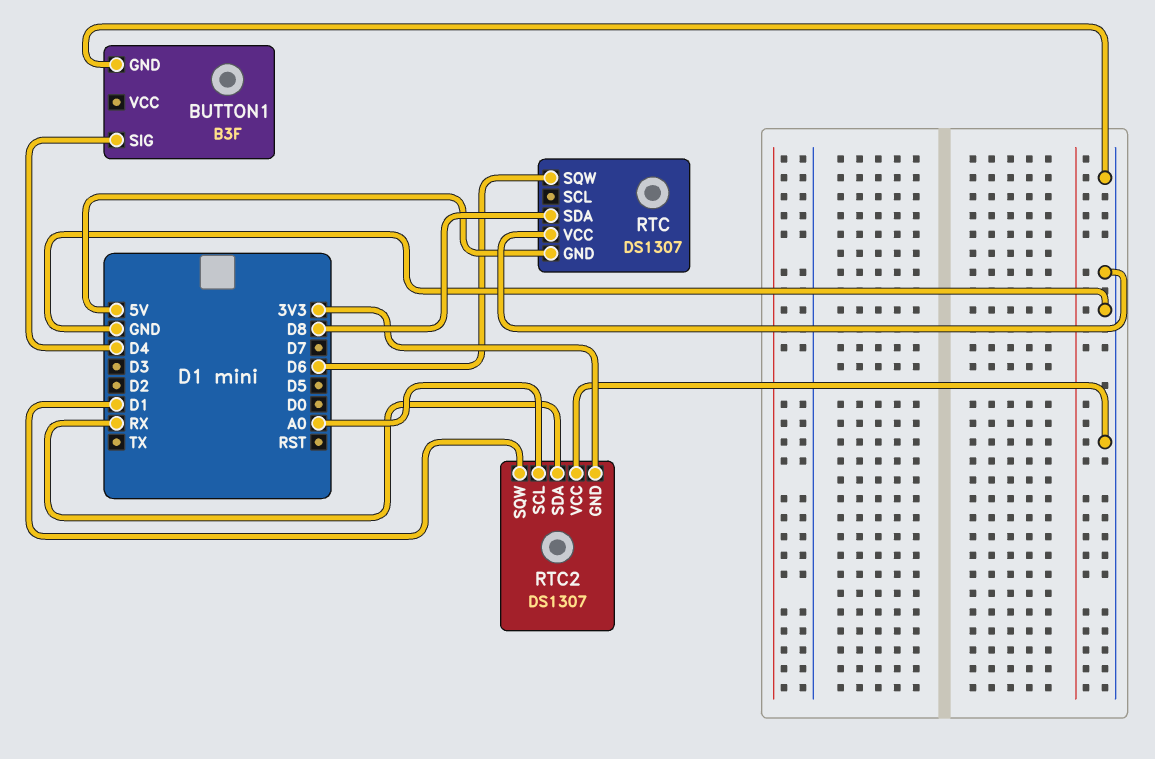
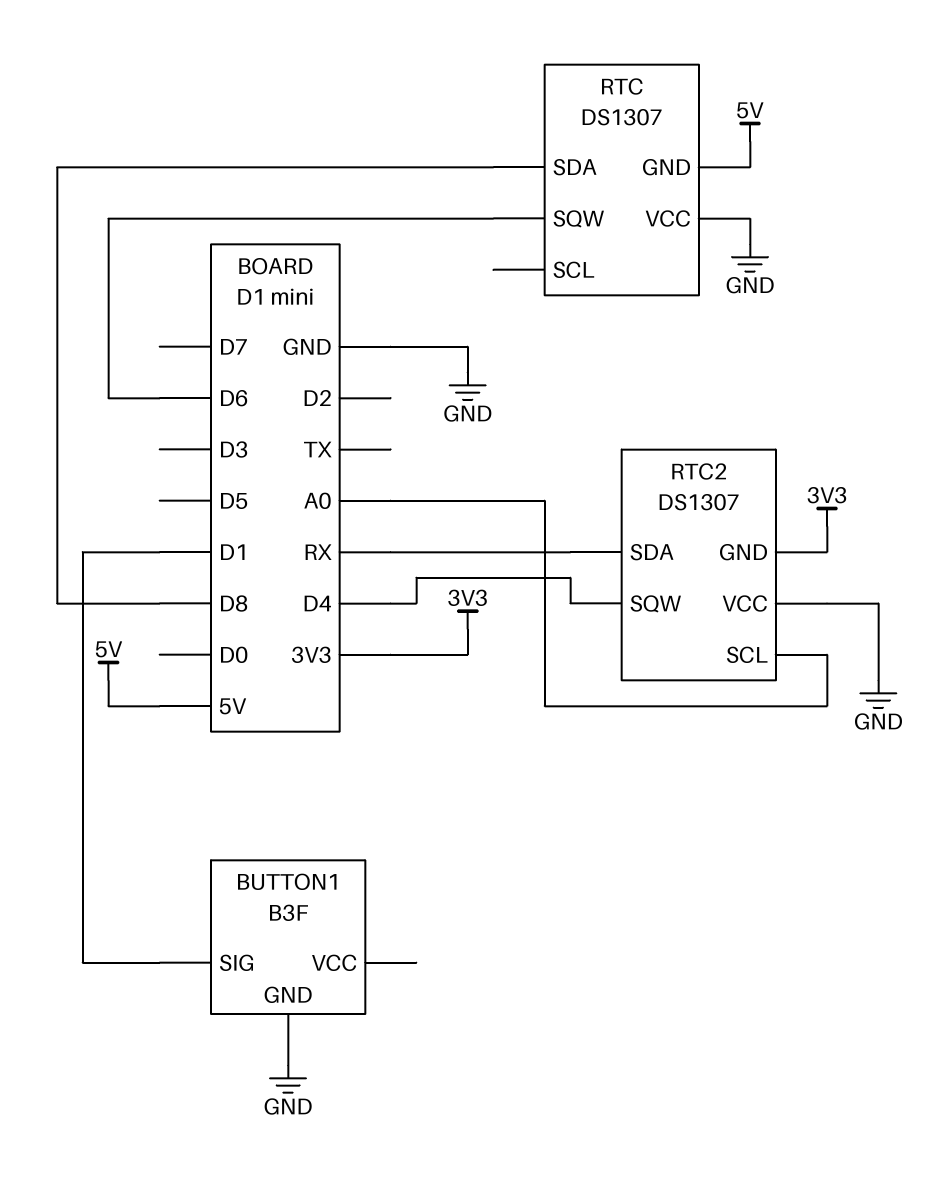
BUTTON1 pin SIG: D4 -> D1
RTC2 pin SQW: D1 -> D4

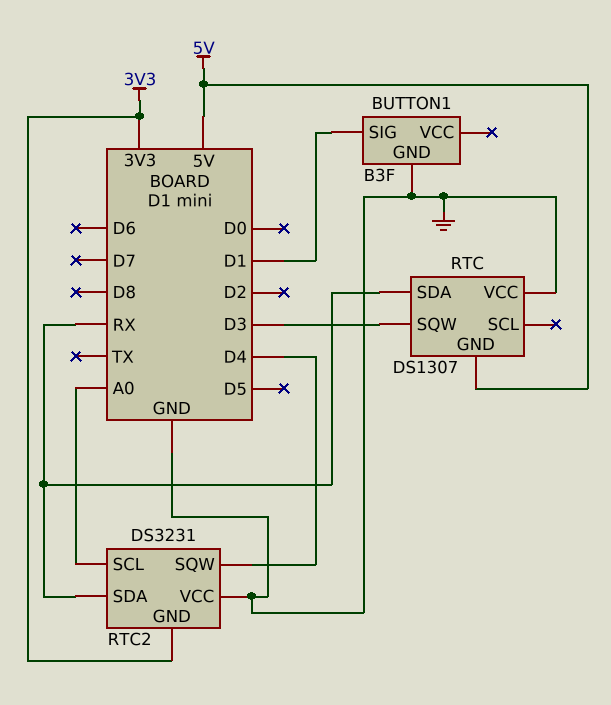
RTC pin SDA: D8 -> RX
RTC pin SQW: D6 -> D3
RTC2: DS1307 -> DS3231

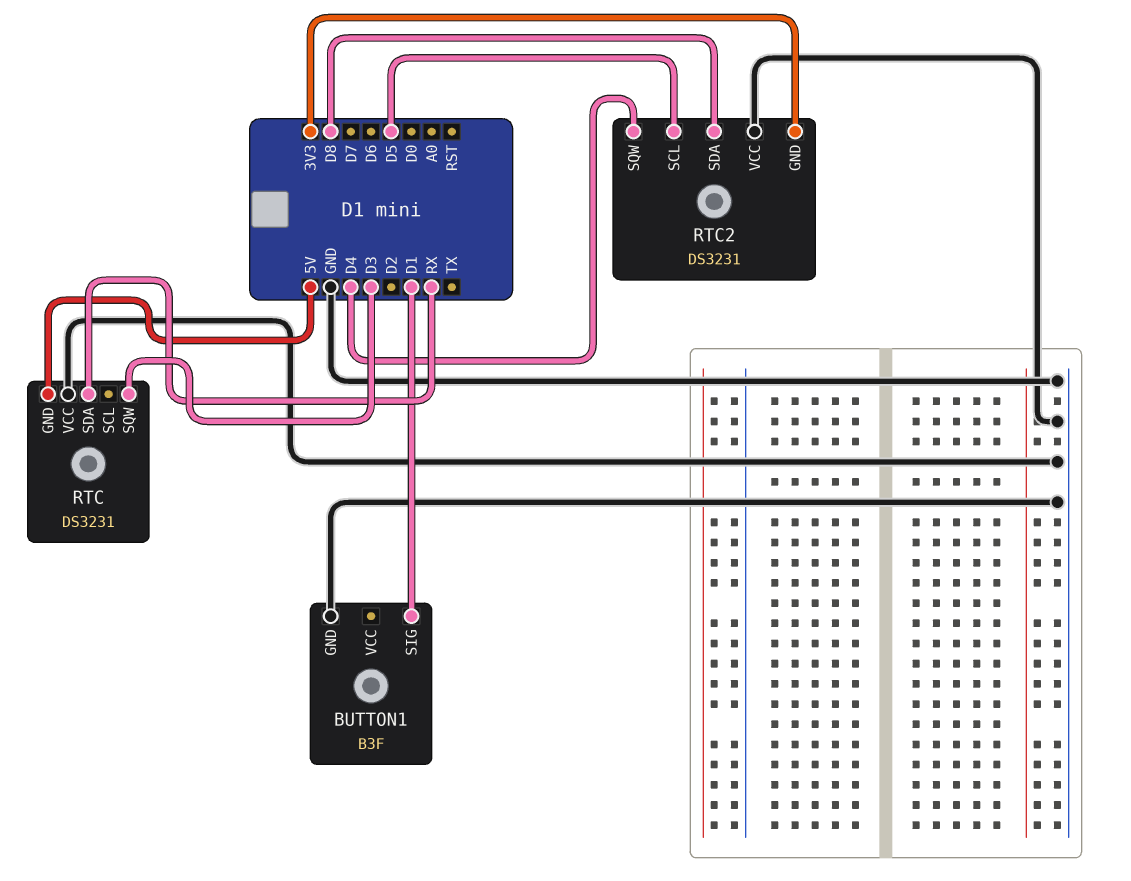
RTC: DS1307 -> DS3231
RTC2 pin SCL: A0 -> D5
RTC2 pin SDA: RX -> D8

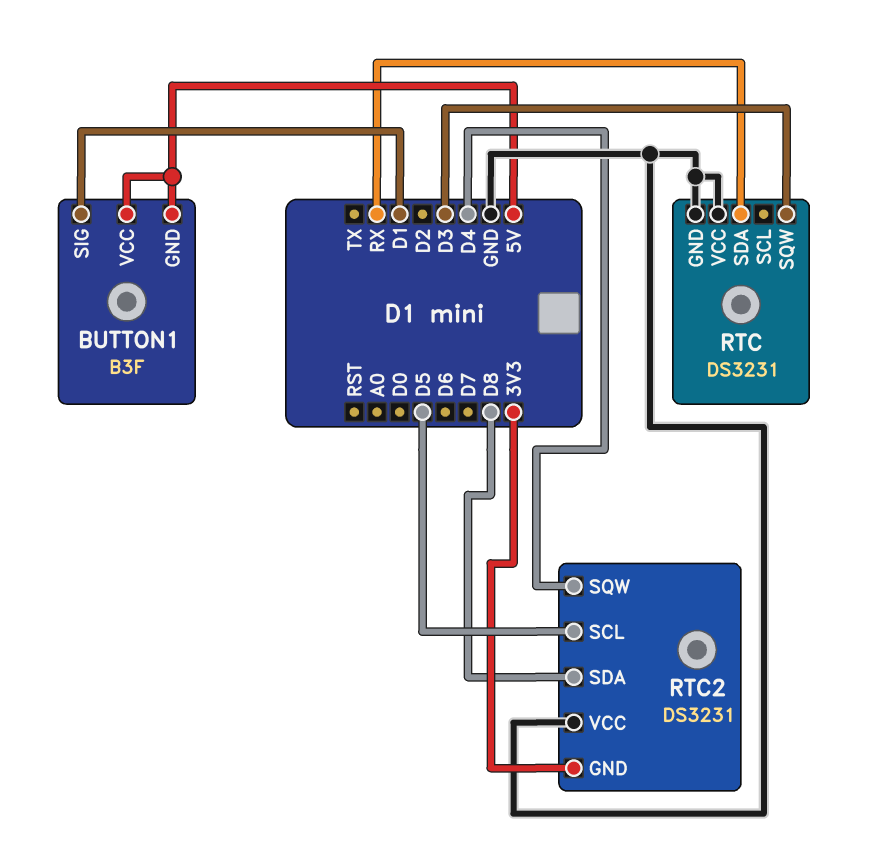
BUTTON1 pin GND: GND -> 5V
BUTTON1 pin VCC: none -> 5V
RTC pin GND: 5V -> GND

